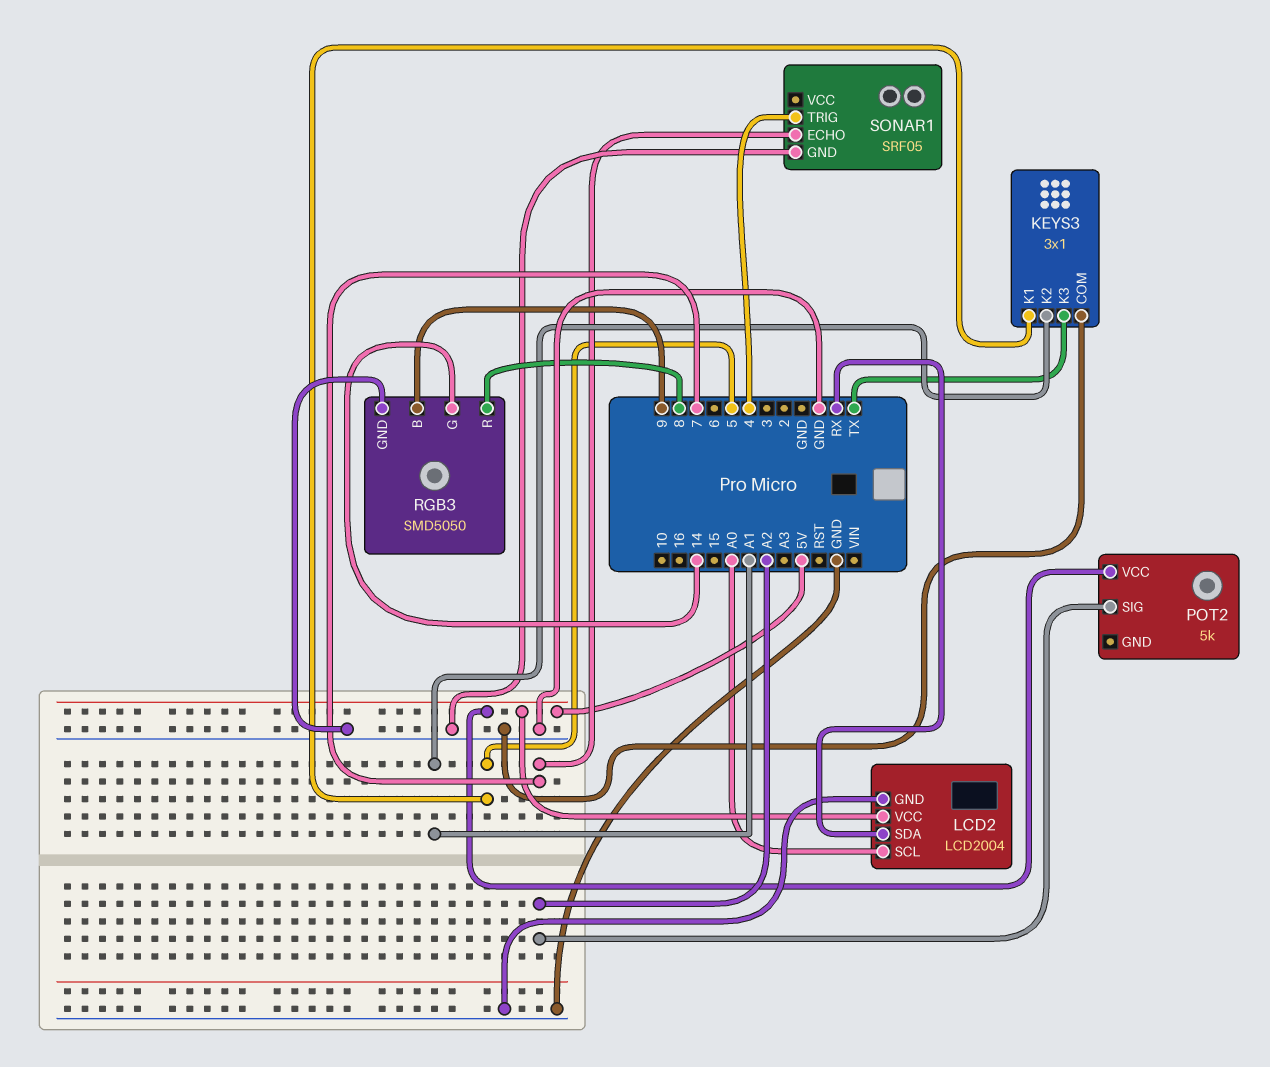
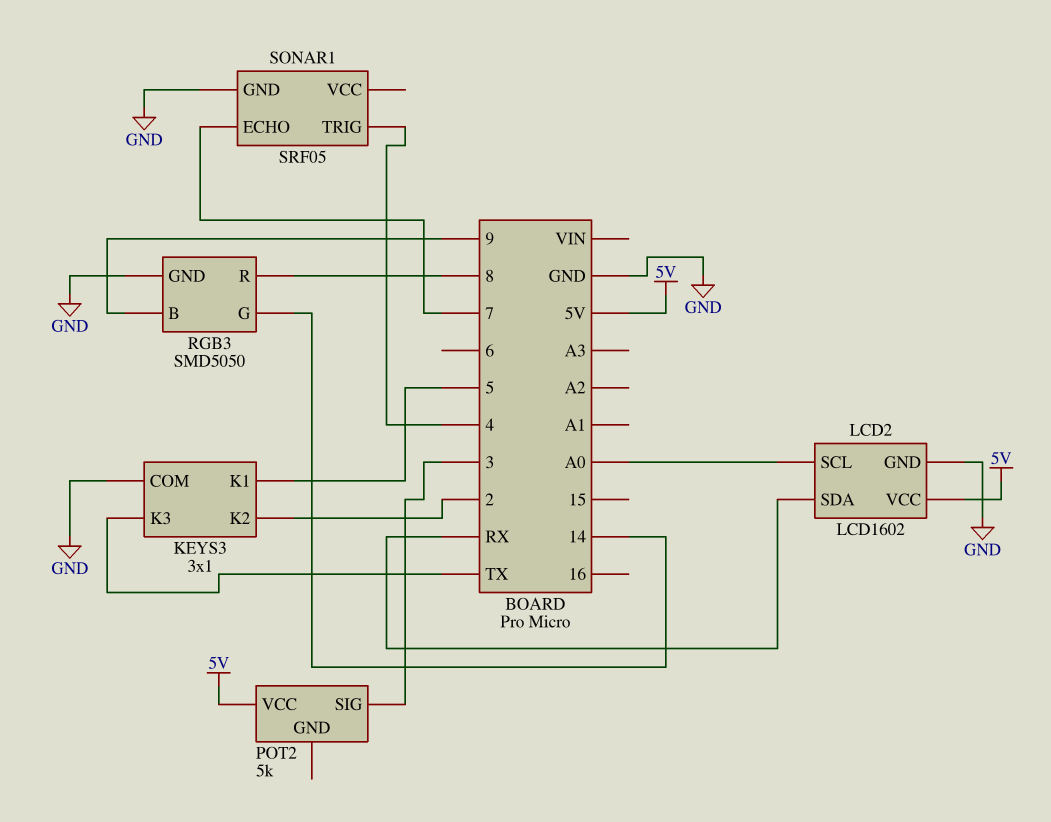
KEYS3 pin K2: A1 -> 2
LCD2: LCD2004 -> LCD1602
POT2 pin SIG: A2 -> 3

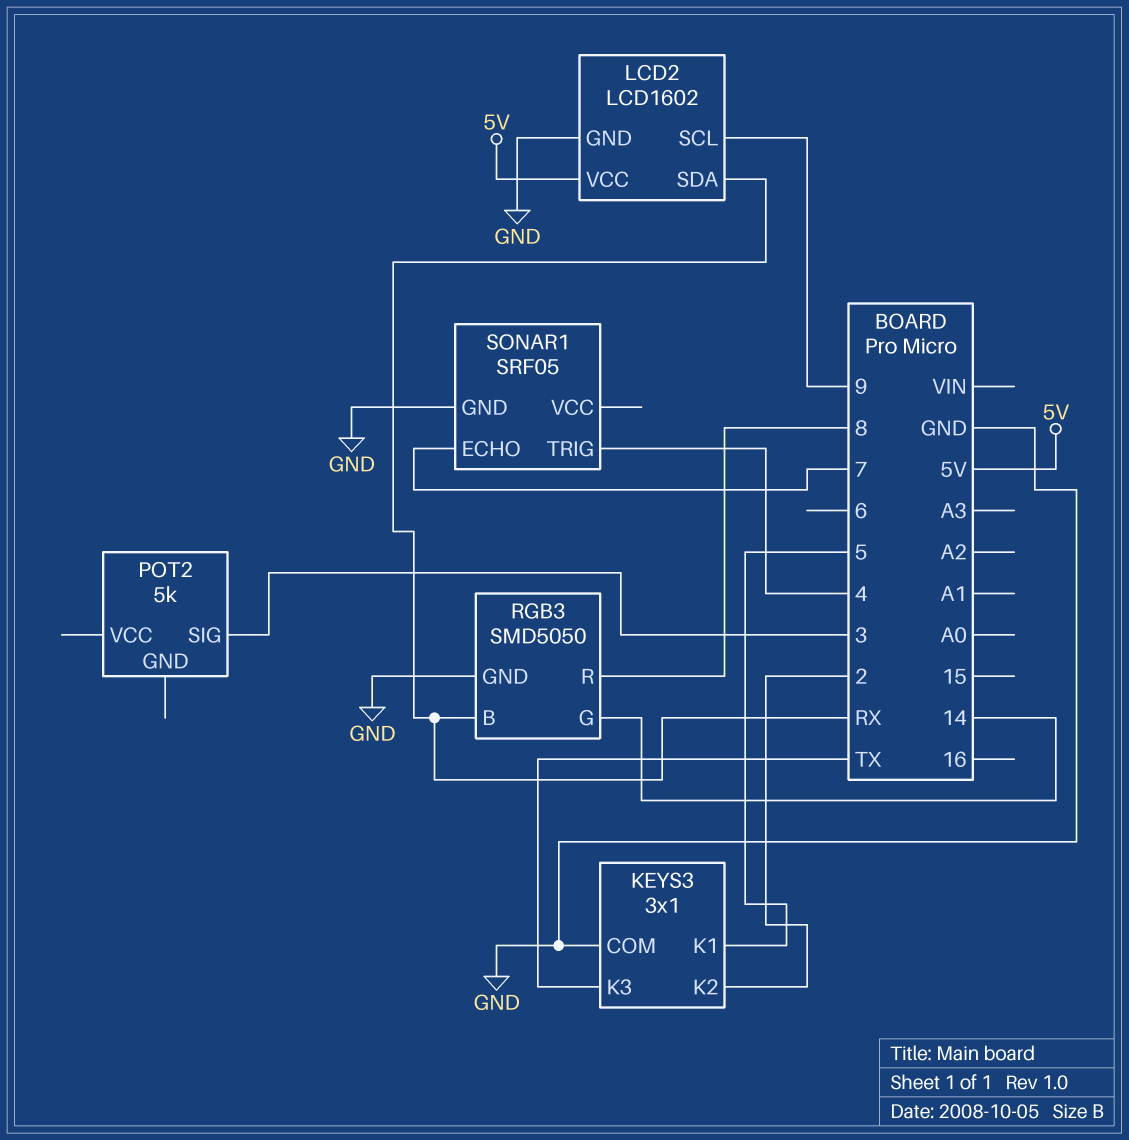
LCD2 pin SCL: A0 -> 9
POT2 pin VCC: 5V -> none
RGB3 pin B: 9 -> RX

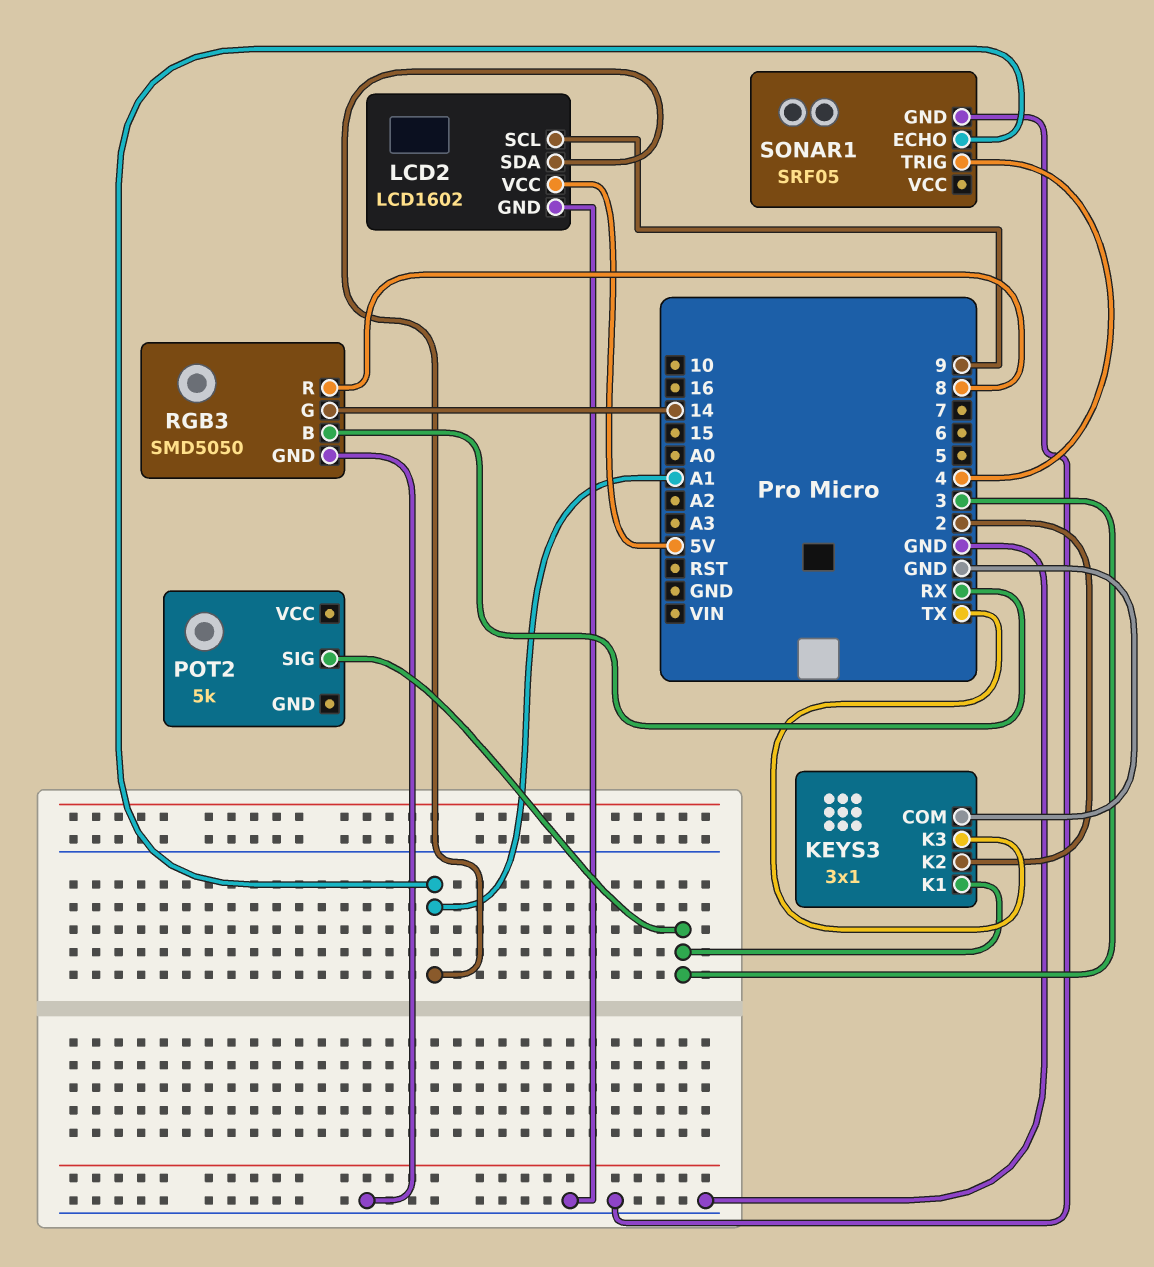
KEYS3 pin K1: 5 -> 3
LCD2 pin SDA: RX -> A1
SONAR1 pin ECHO: 7 -> A1

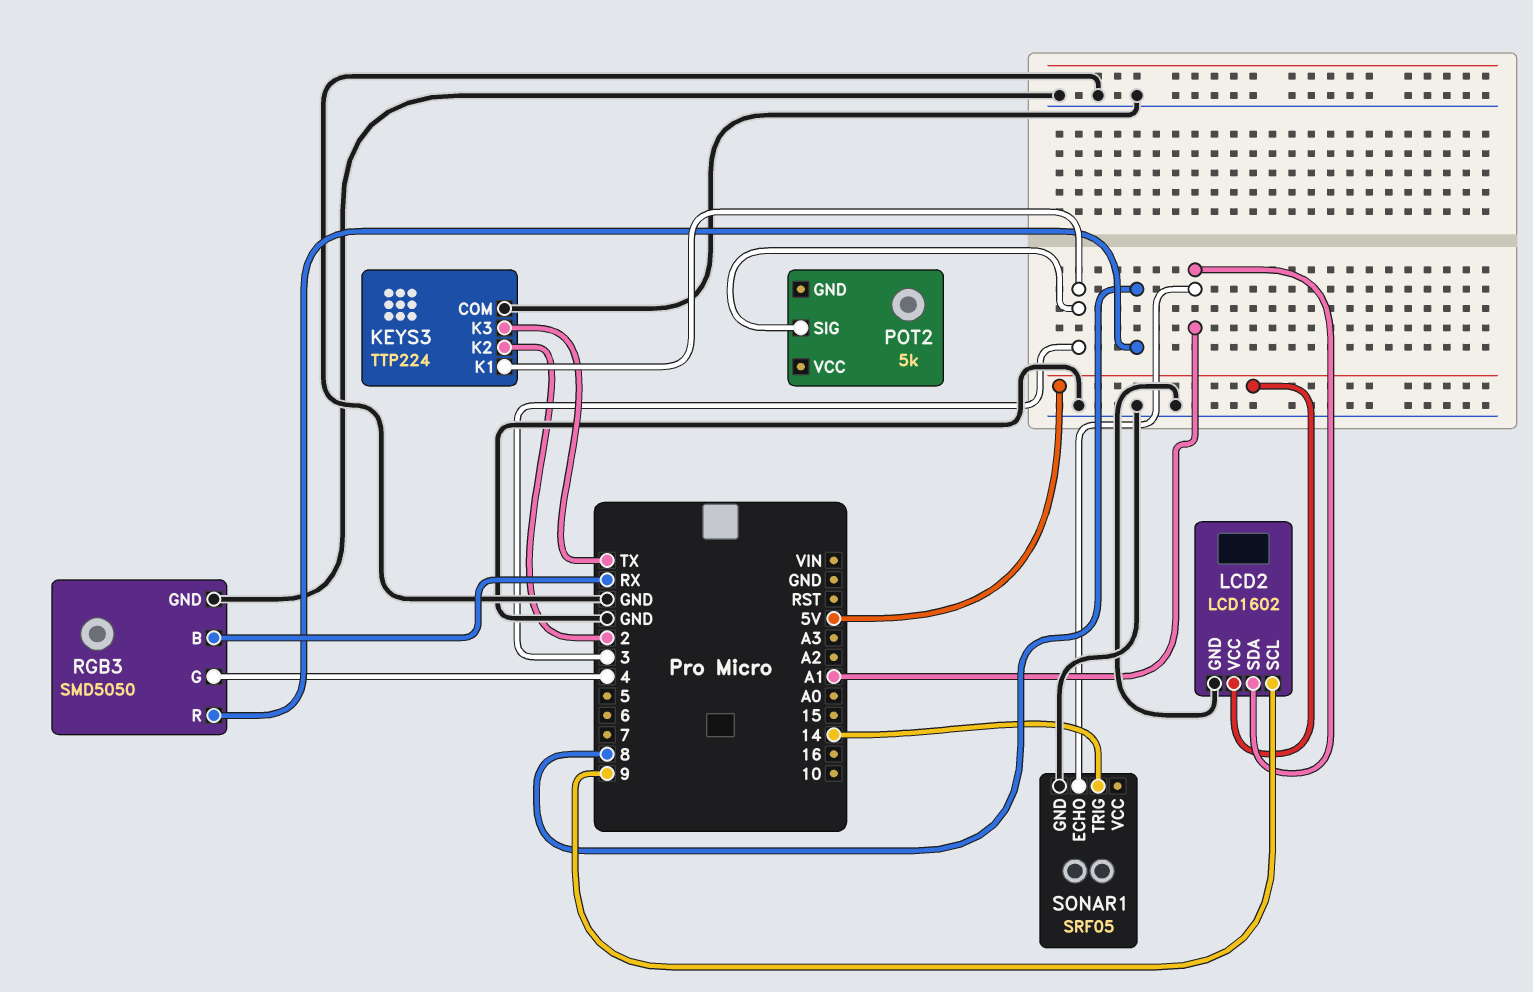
KEYS3: 3x1 -> TTP224
RGB3 pin G: 14 -> 4
SONAR1 pin TRIG: 4 -> 14

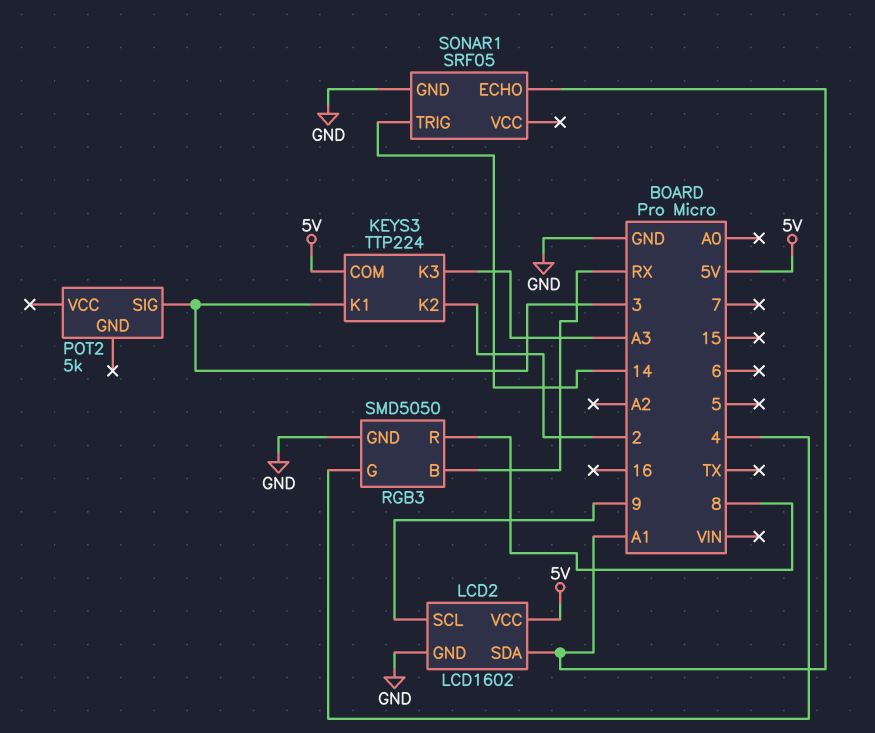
KEYS3 pin COM: GND -> 5V
KEYS3 pin K3: TX -> A3

